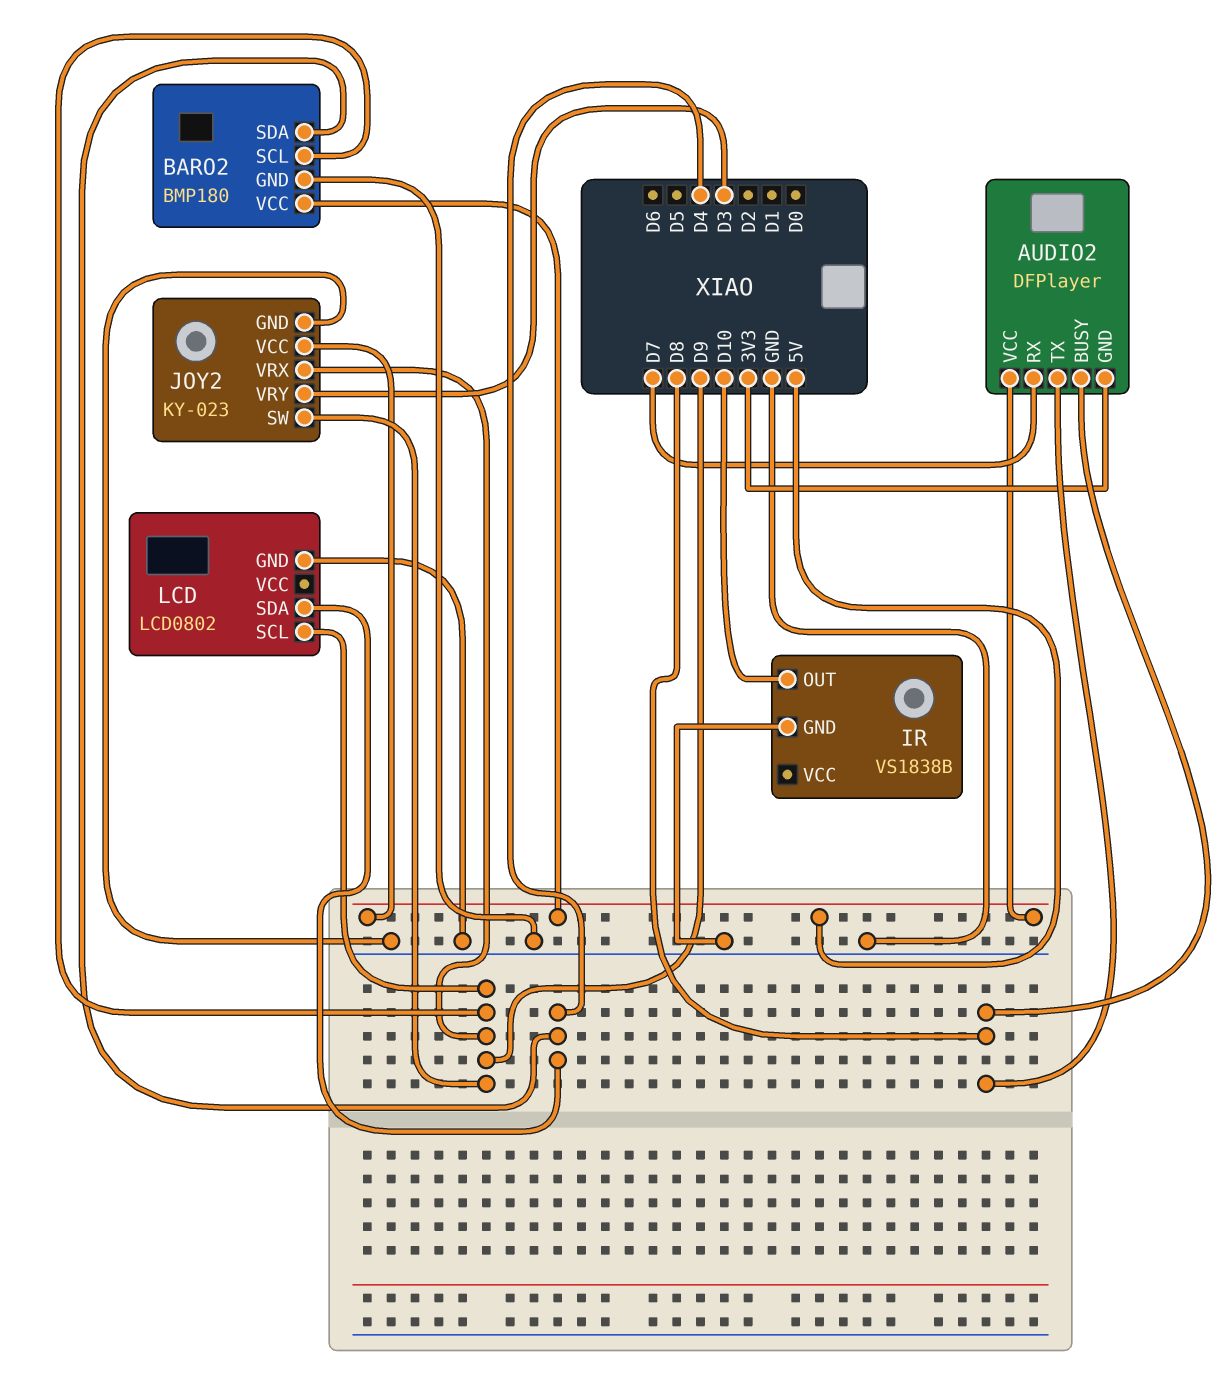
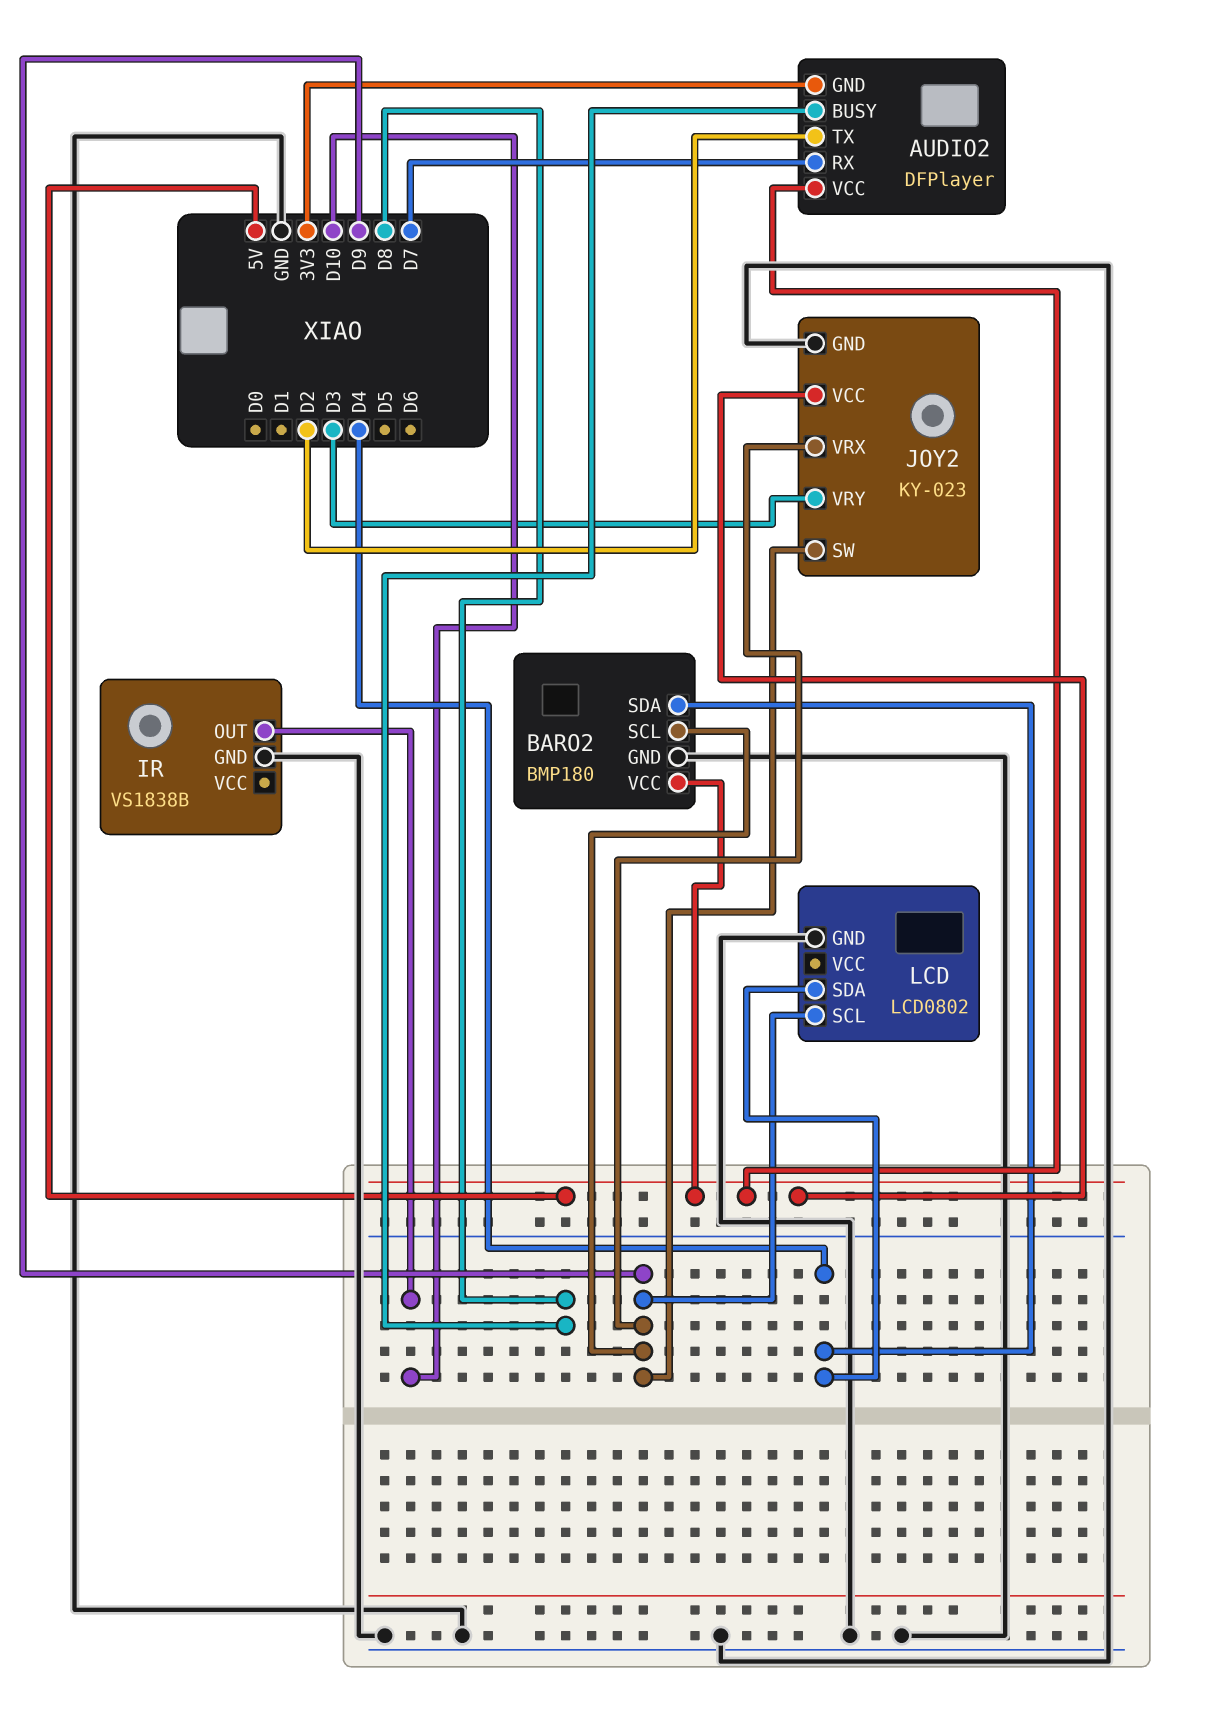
AUDIO2 pin TX: D8 -> D2

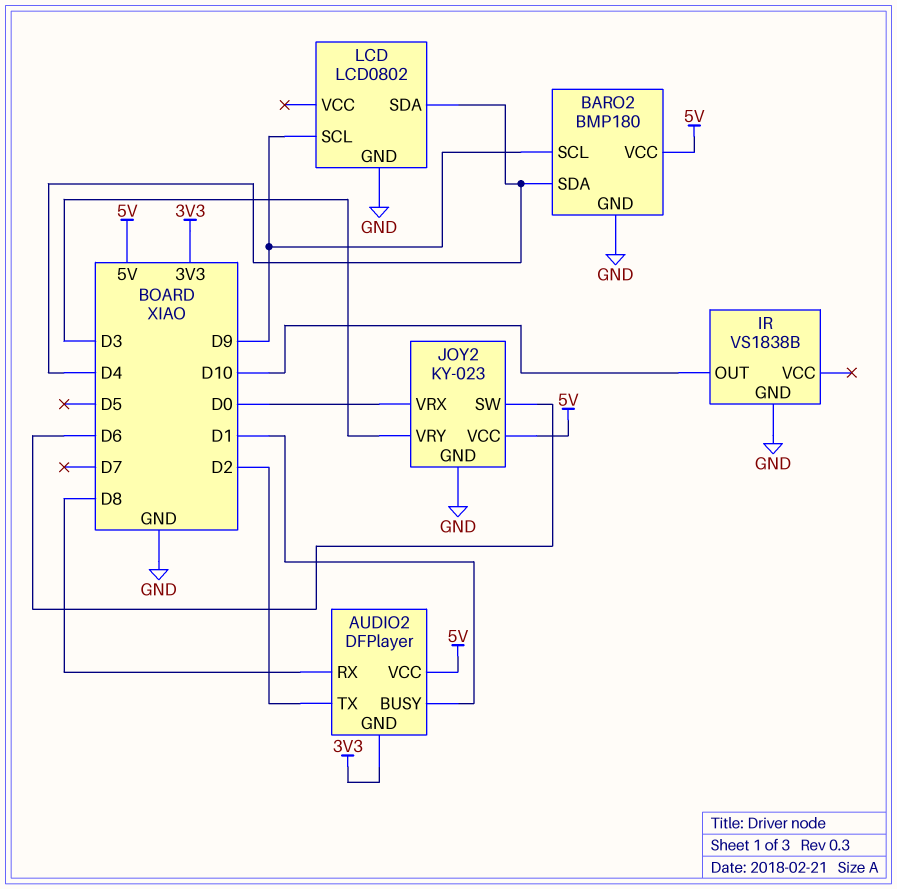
AUDIO2 pin BUSY: D8 -> D1
AUDIO2 pin RX: D7 -> D8
JOY2 pin SW: D9 -> D6
JOY2 pin VRX: D9 -> D0

